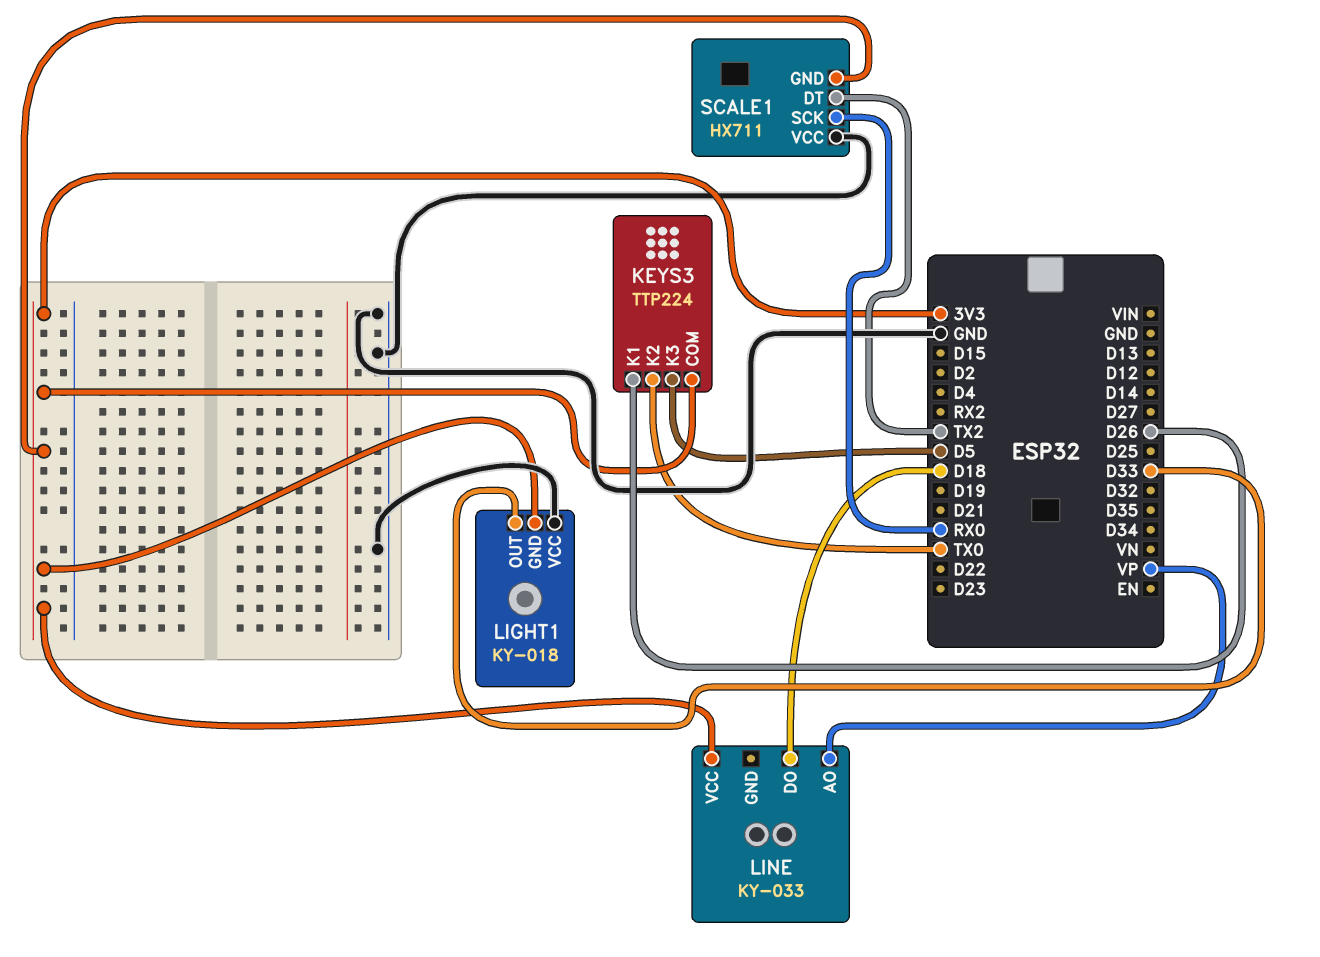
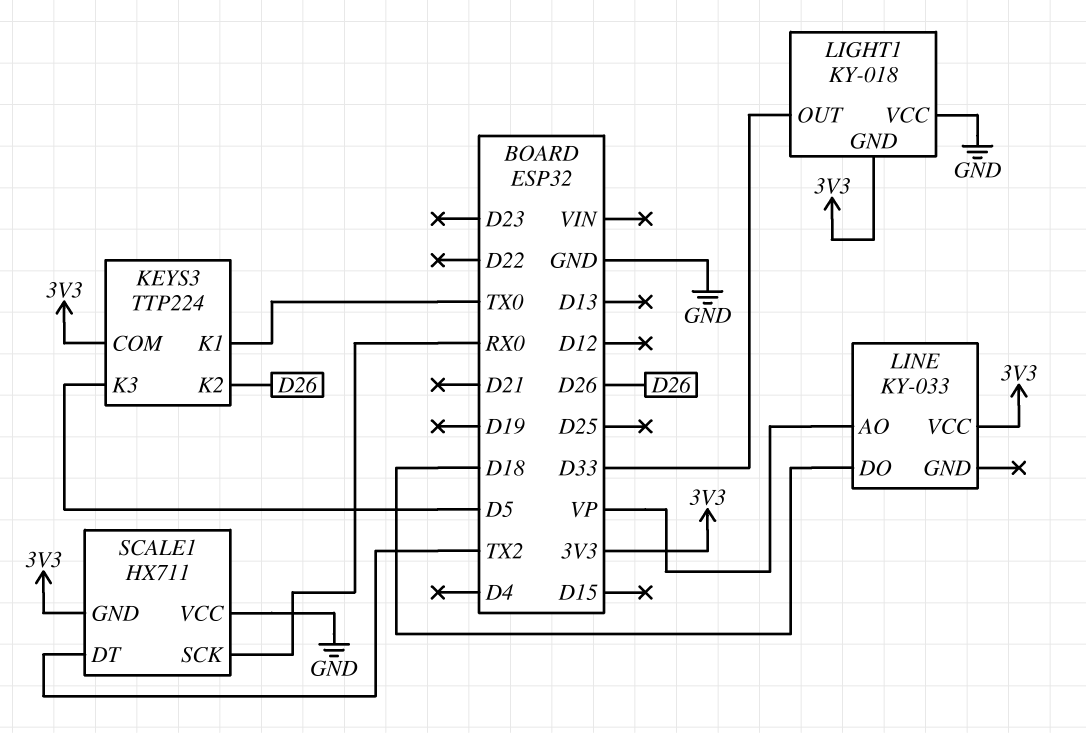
KEYS3 pin K1: D26 -> TX0
KEYS3 pin K2: TX0 -> D26

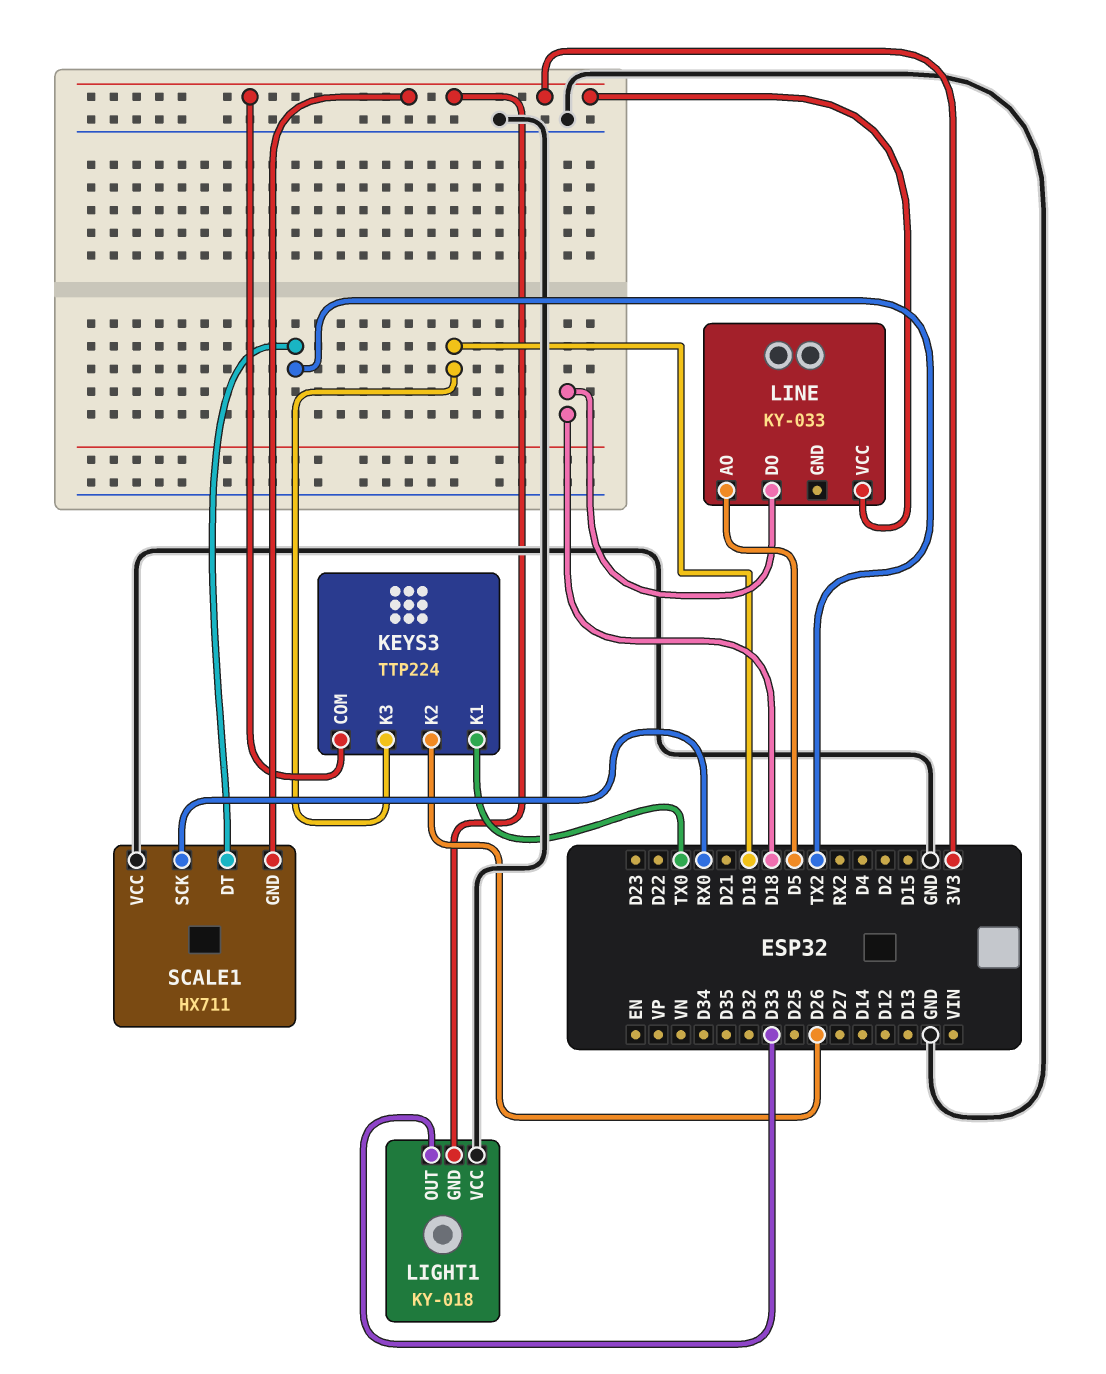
KEYS3 pin K3: D5 -> D19
LINE pin AO: VP -> D5

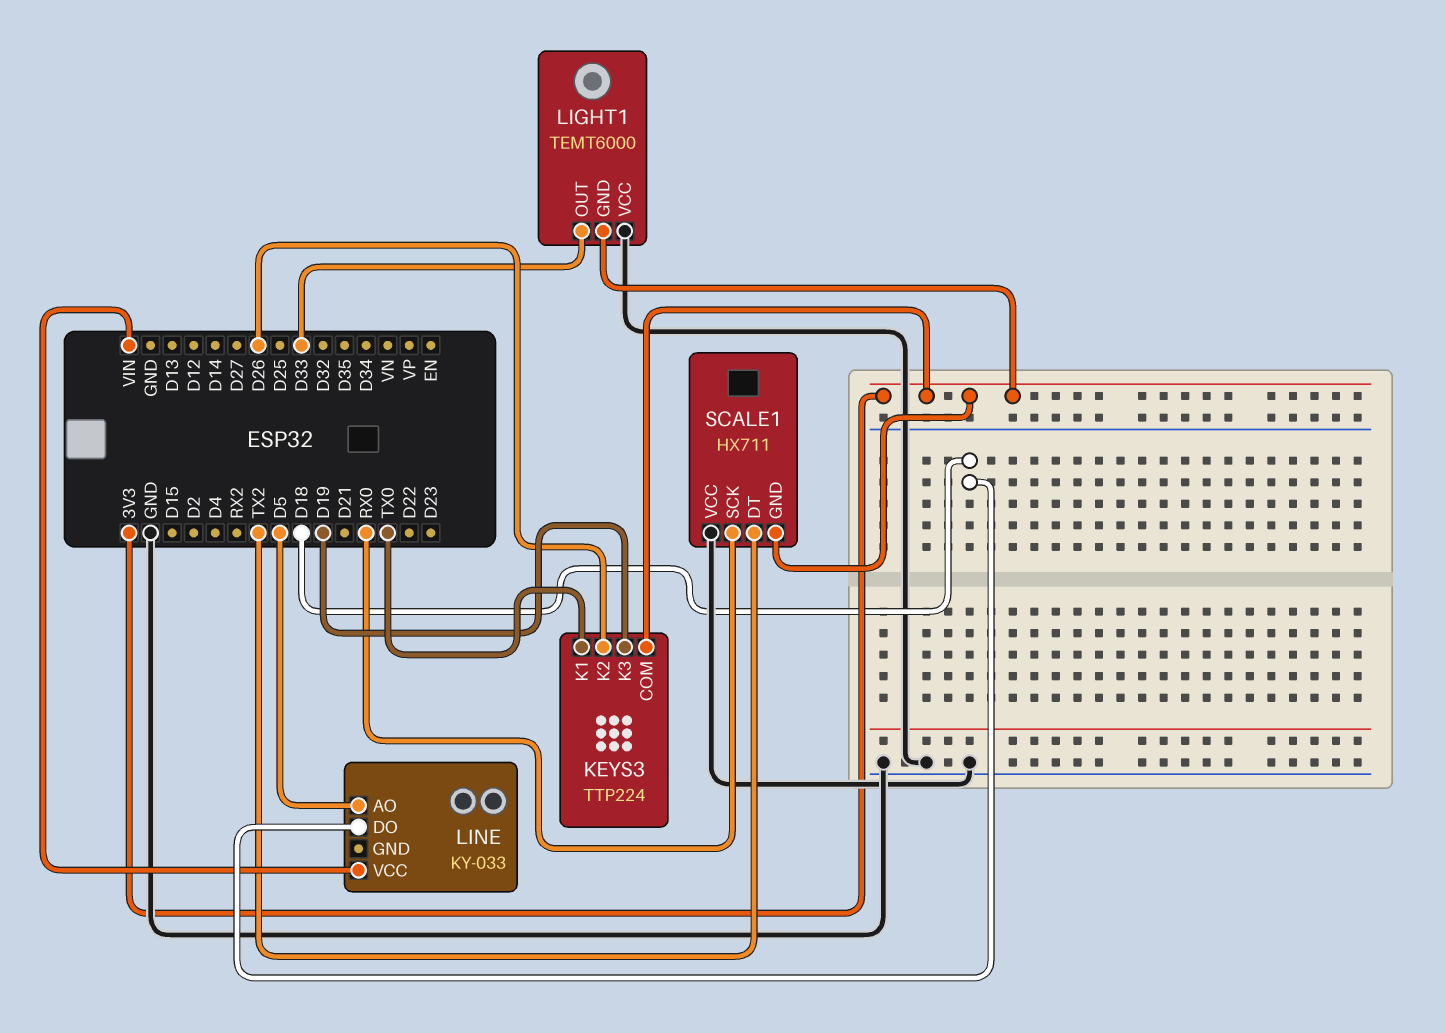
LIGHT1: KY-018 -> TEMT6000
LINE pin VCC: 3V3 -> VIN

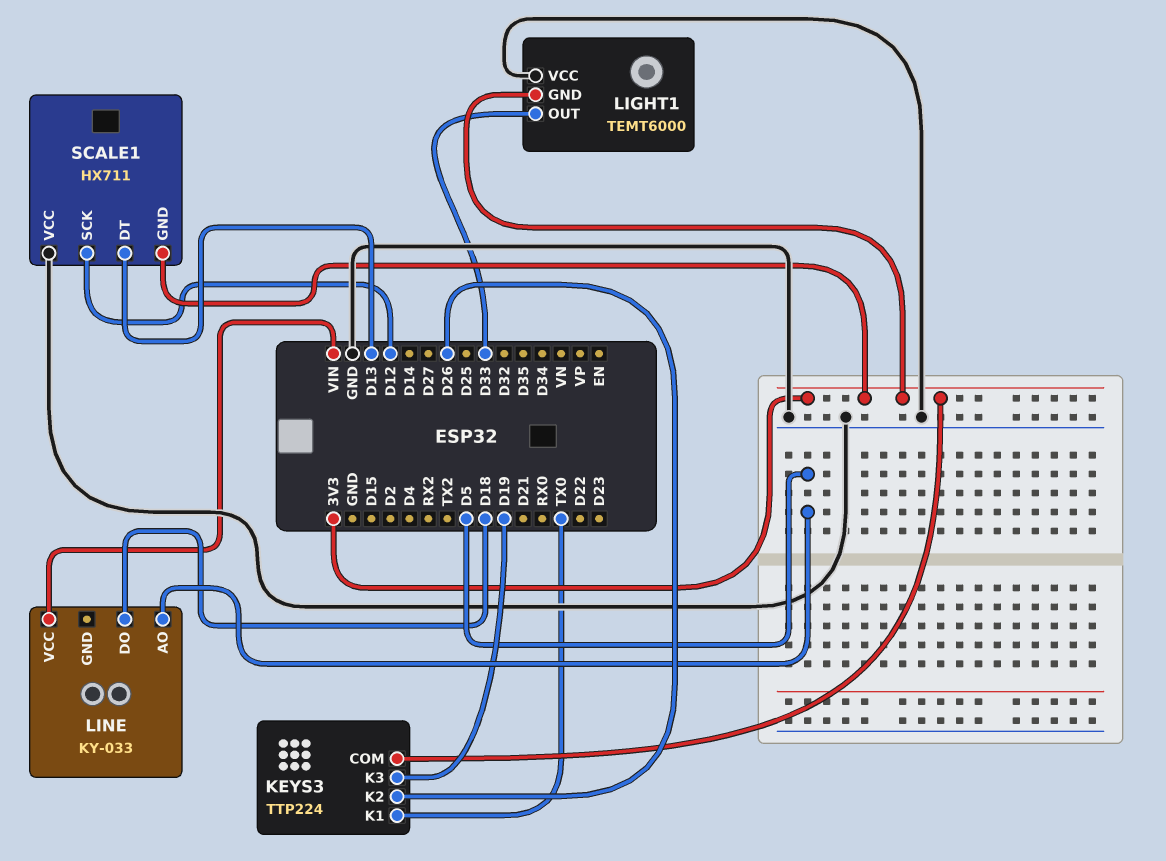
SCALE1 pin DT: TX2 -> D13
SCALE1 pin SCK: RX0 -> D12

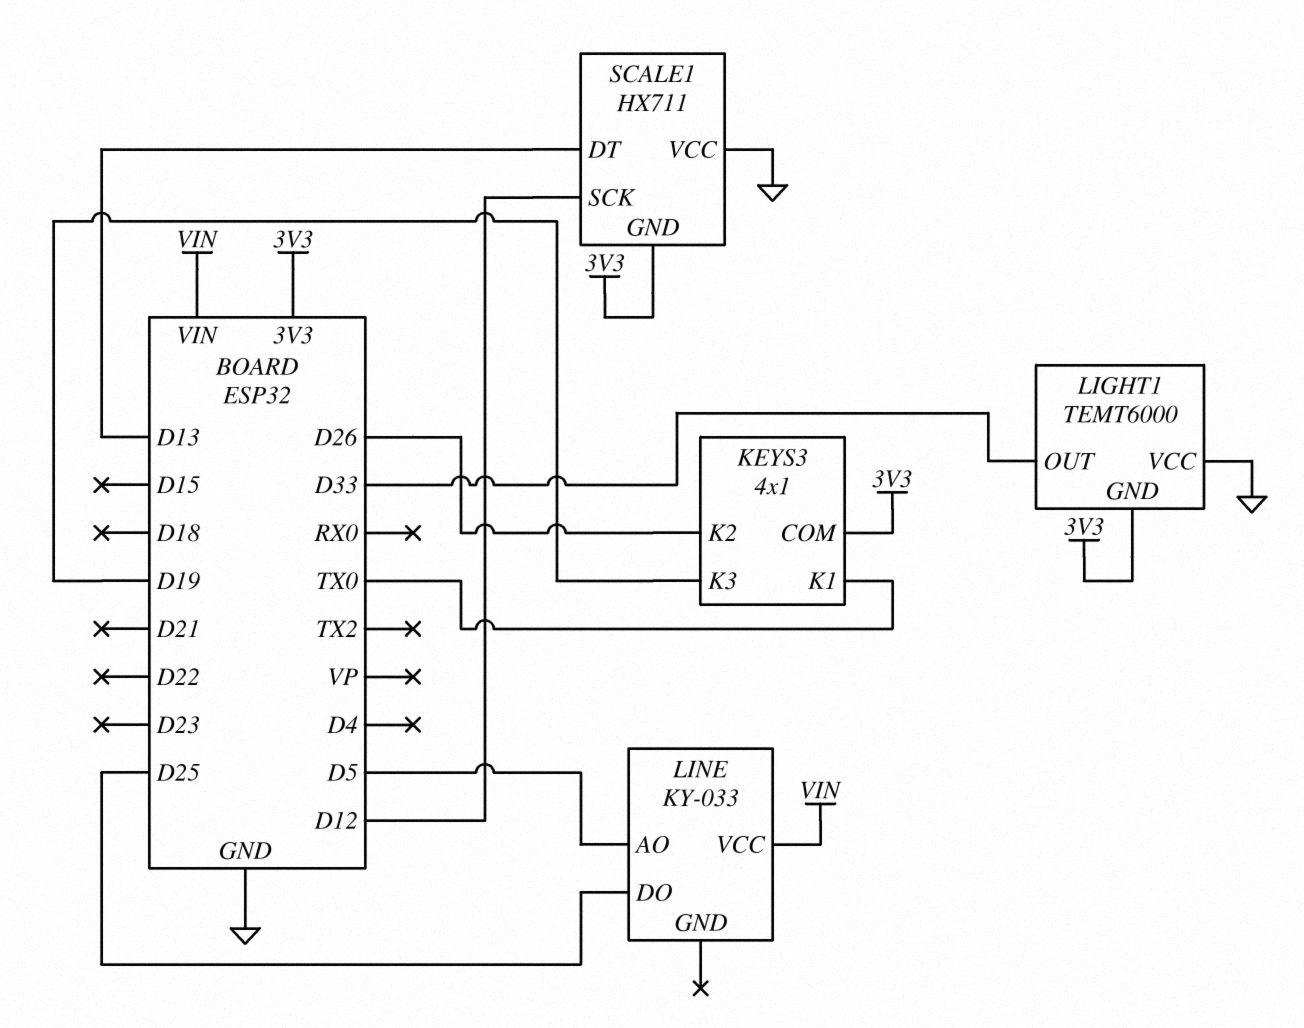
KEYS3: TTP224 -> 4x1
LINE pin DO: D18 -> D25

